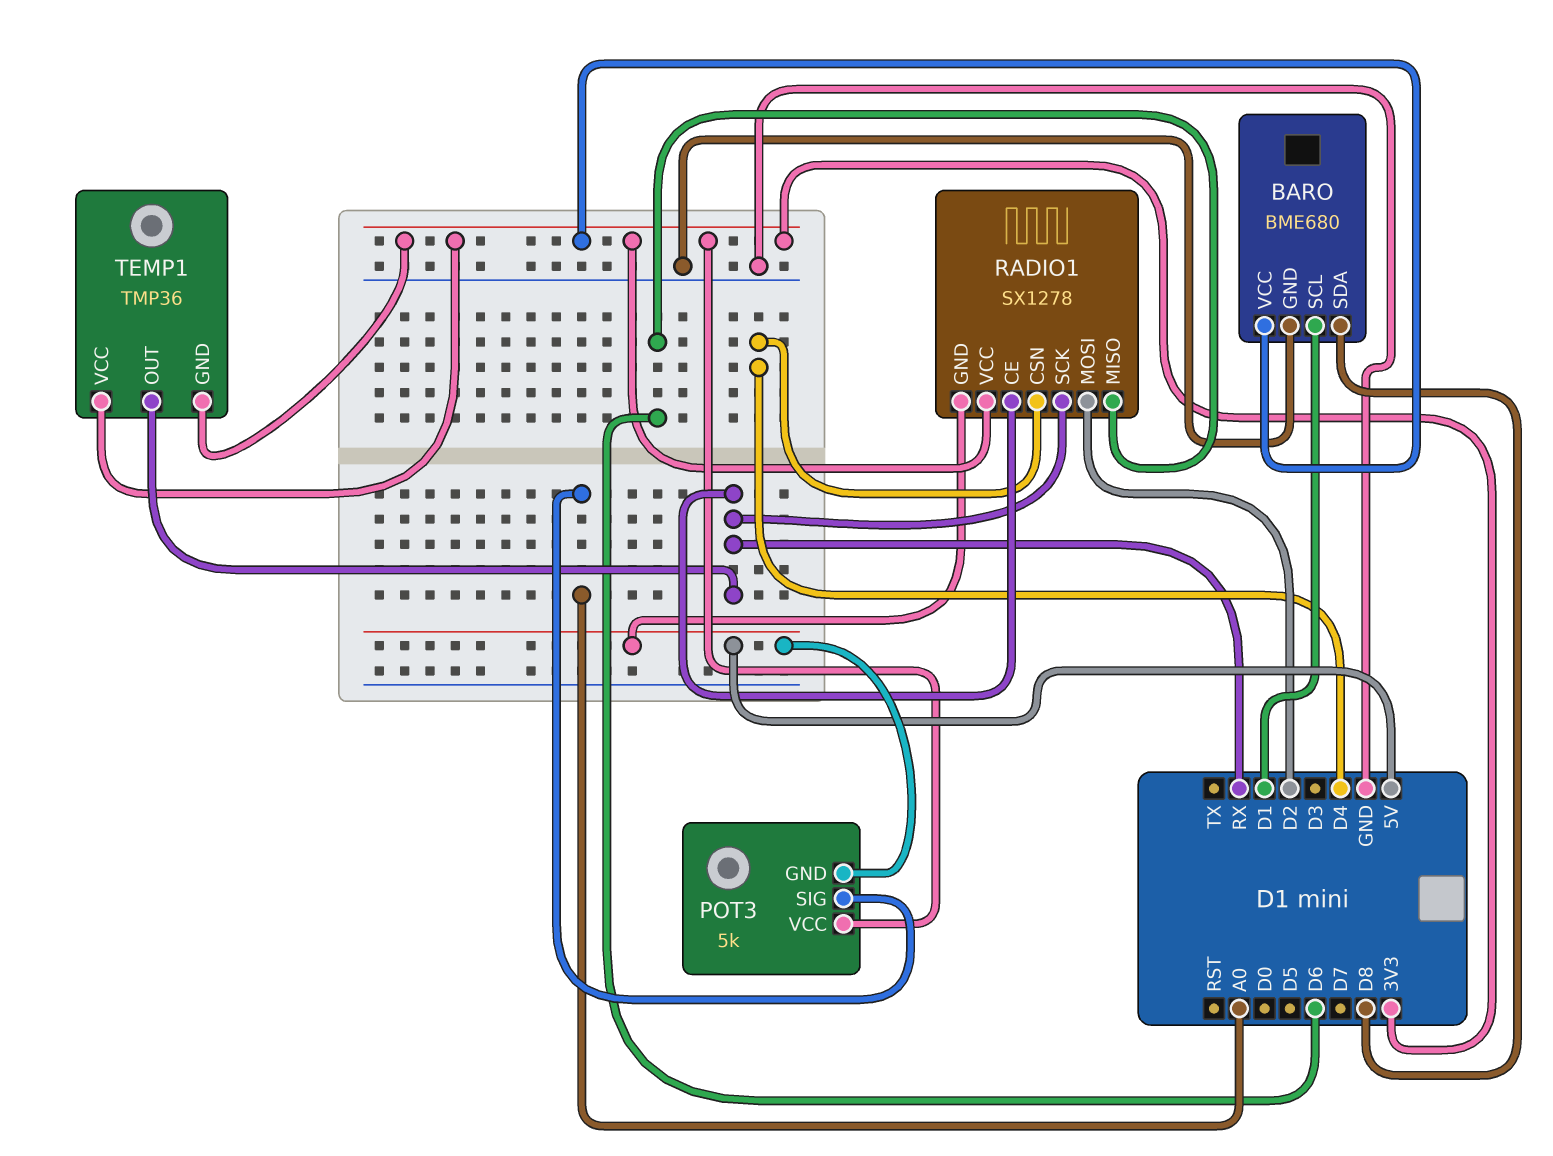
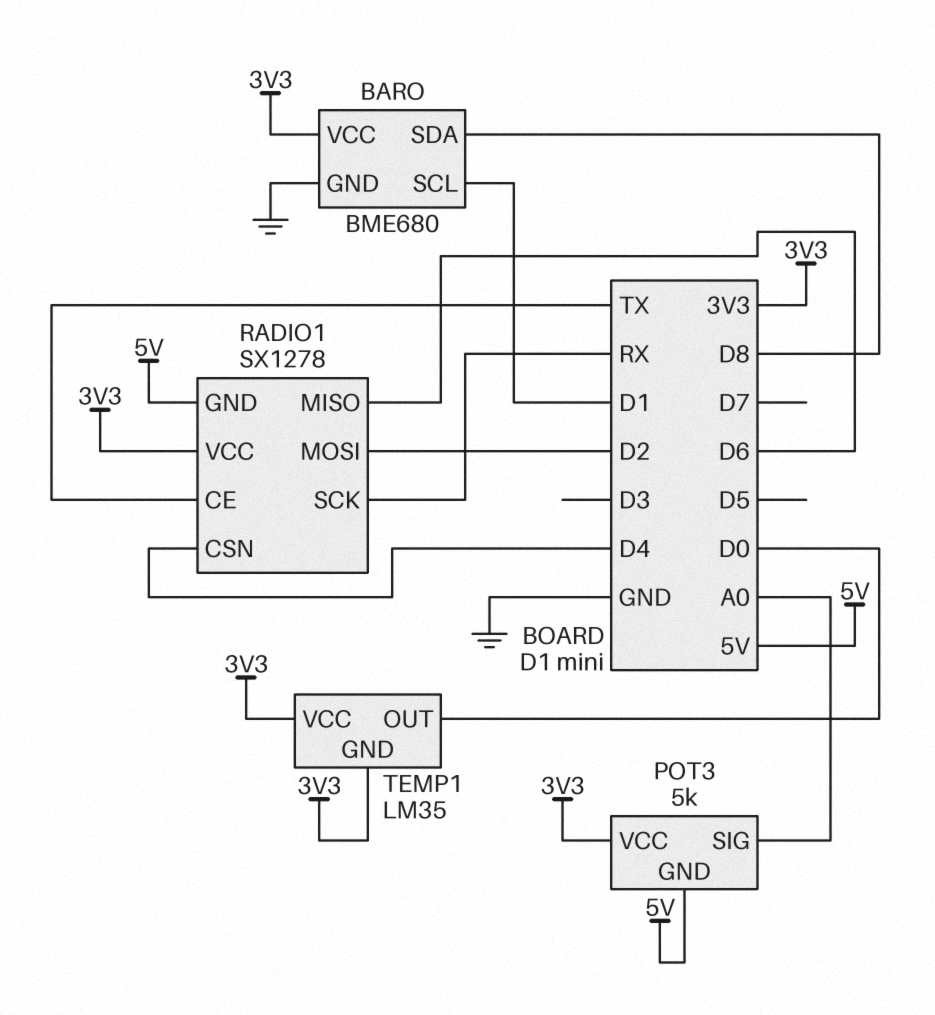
RADIO1 pin CE: RX -> TX
TEMP1: TMP36 -> LM35
TEMP1 pin OUT: RX -> D0

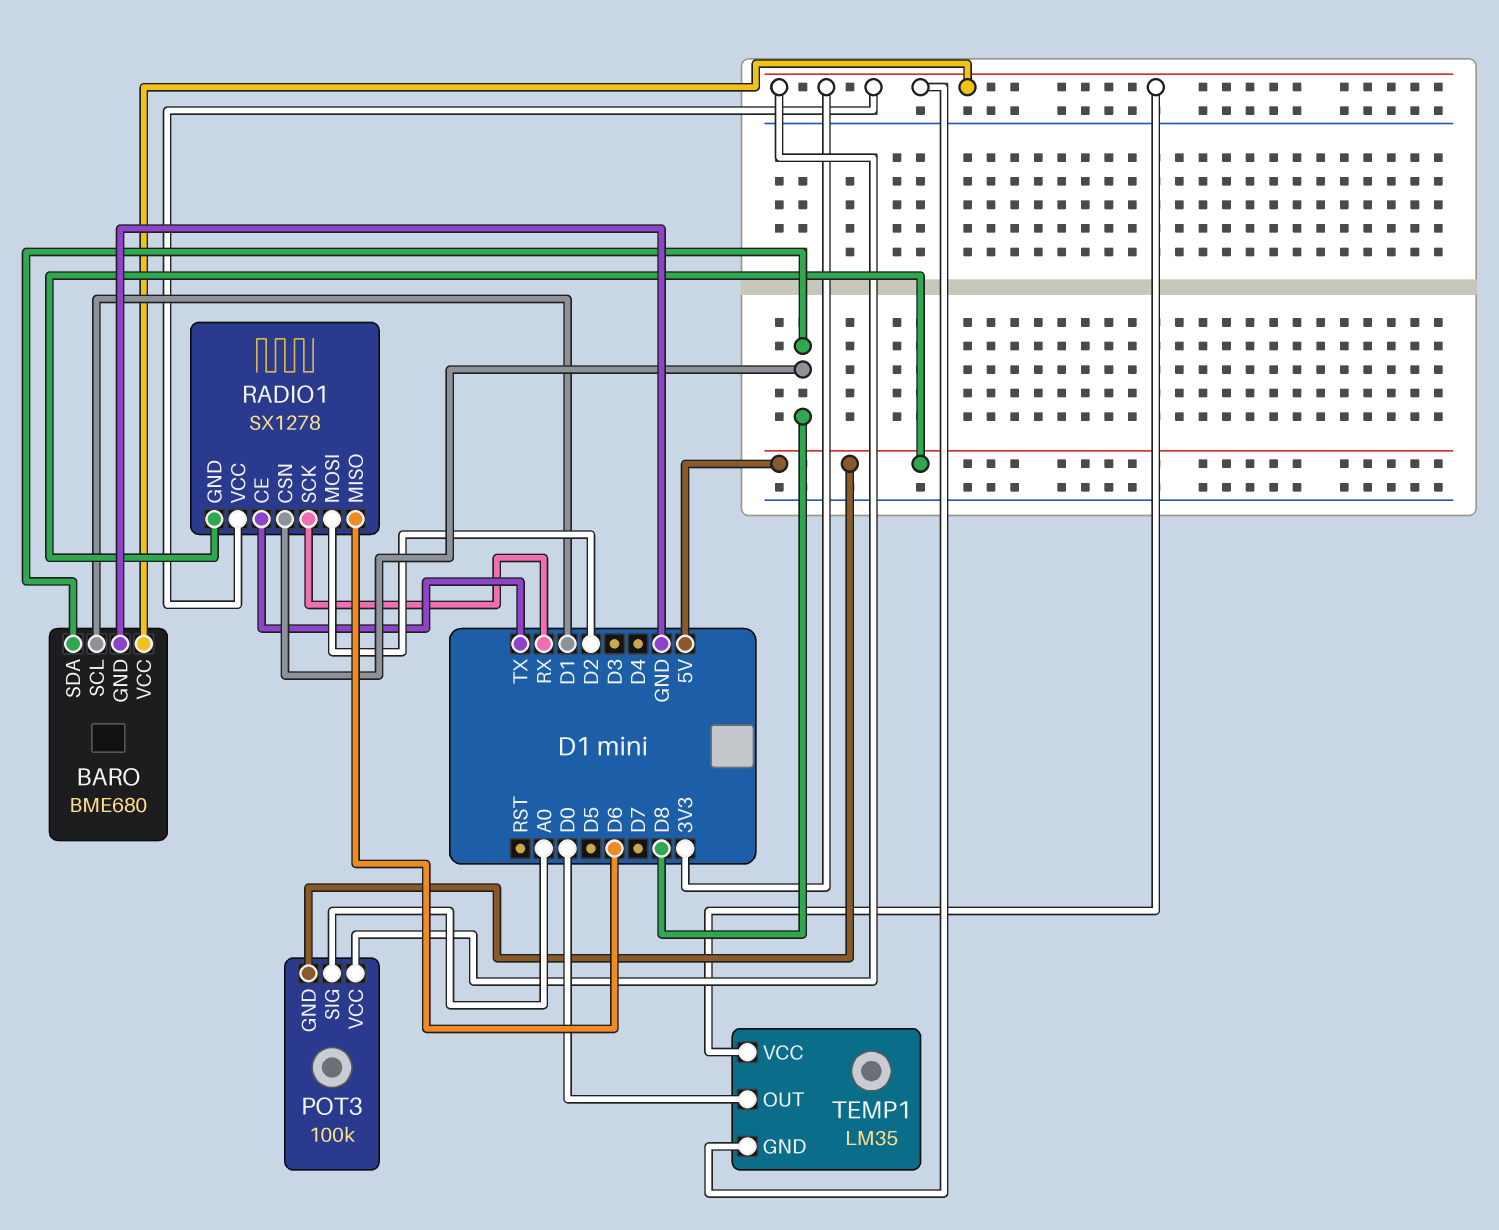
POT3: 5k -> 100k
RADIO1 pin CSN: D4 -> D8

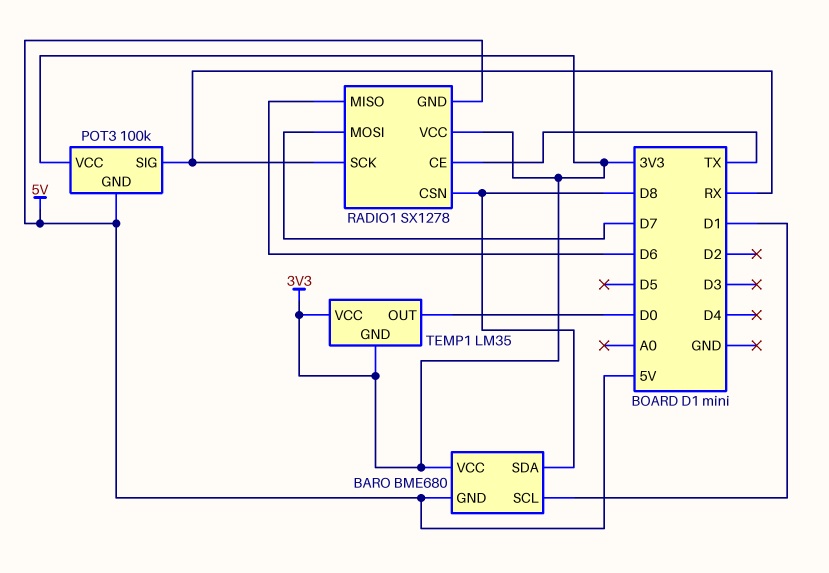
BARO pin GND: GND -> 5V
POT3 pin SIG: A0 -> RX
RADIO1 pin MOSI: D2 -> D7

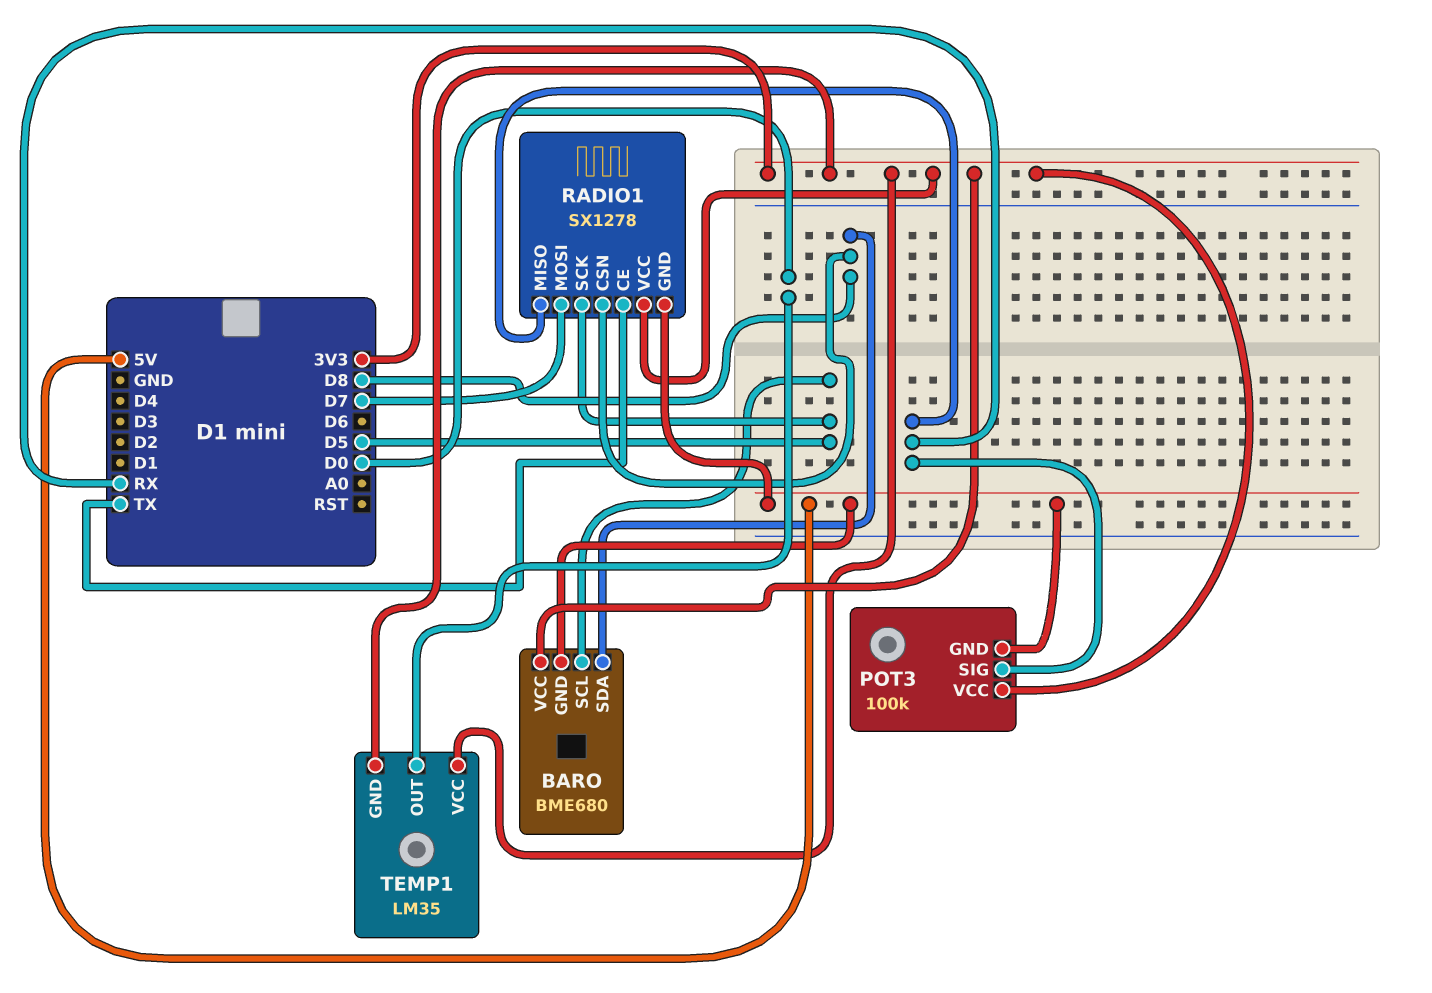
BARO pin SCL: D1 -> D5
RADIO1 pin MISO: D6 -> RX
RADIO1 pin SCK: RX -> D5

